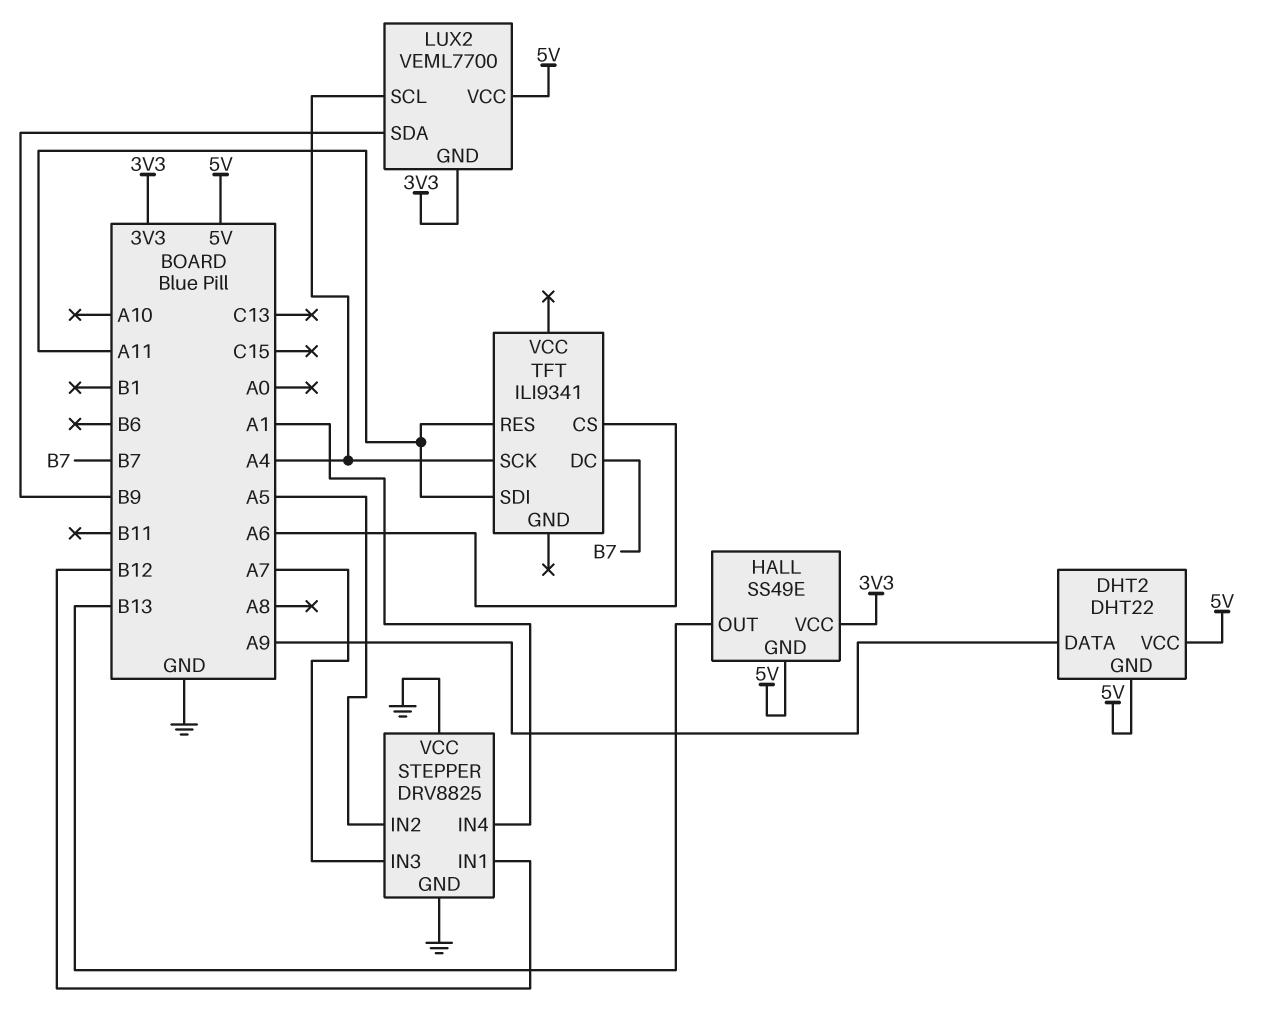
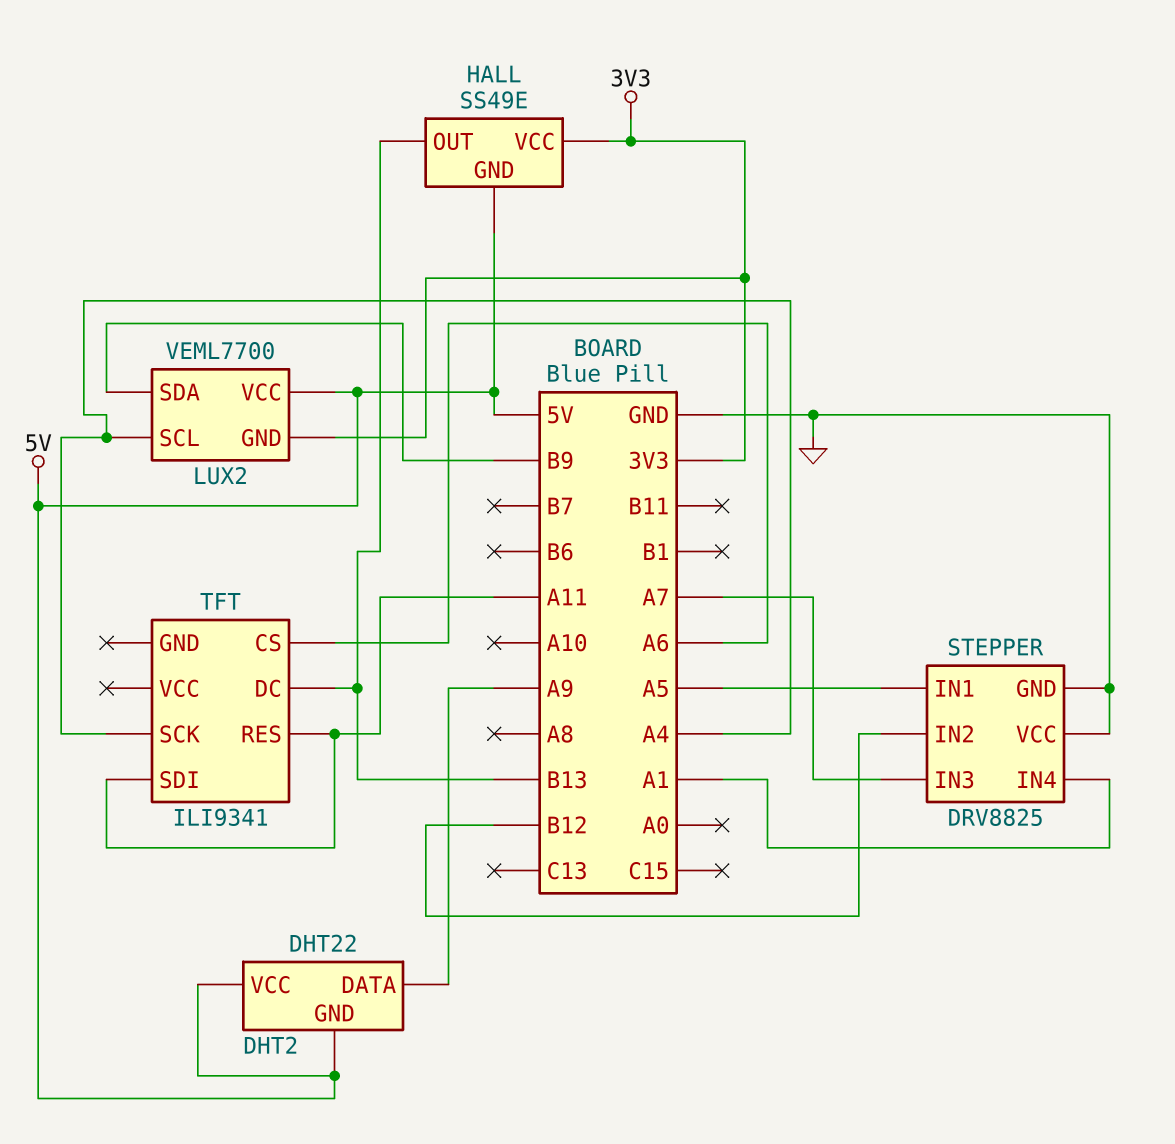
STEPPER pin IN1: B12 -> A5
STEPPER pin IN2: A5 -> B12
TFT pin DC: B7 -> B13

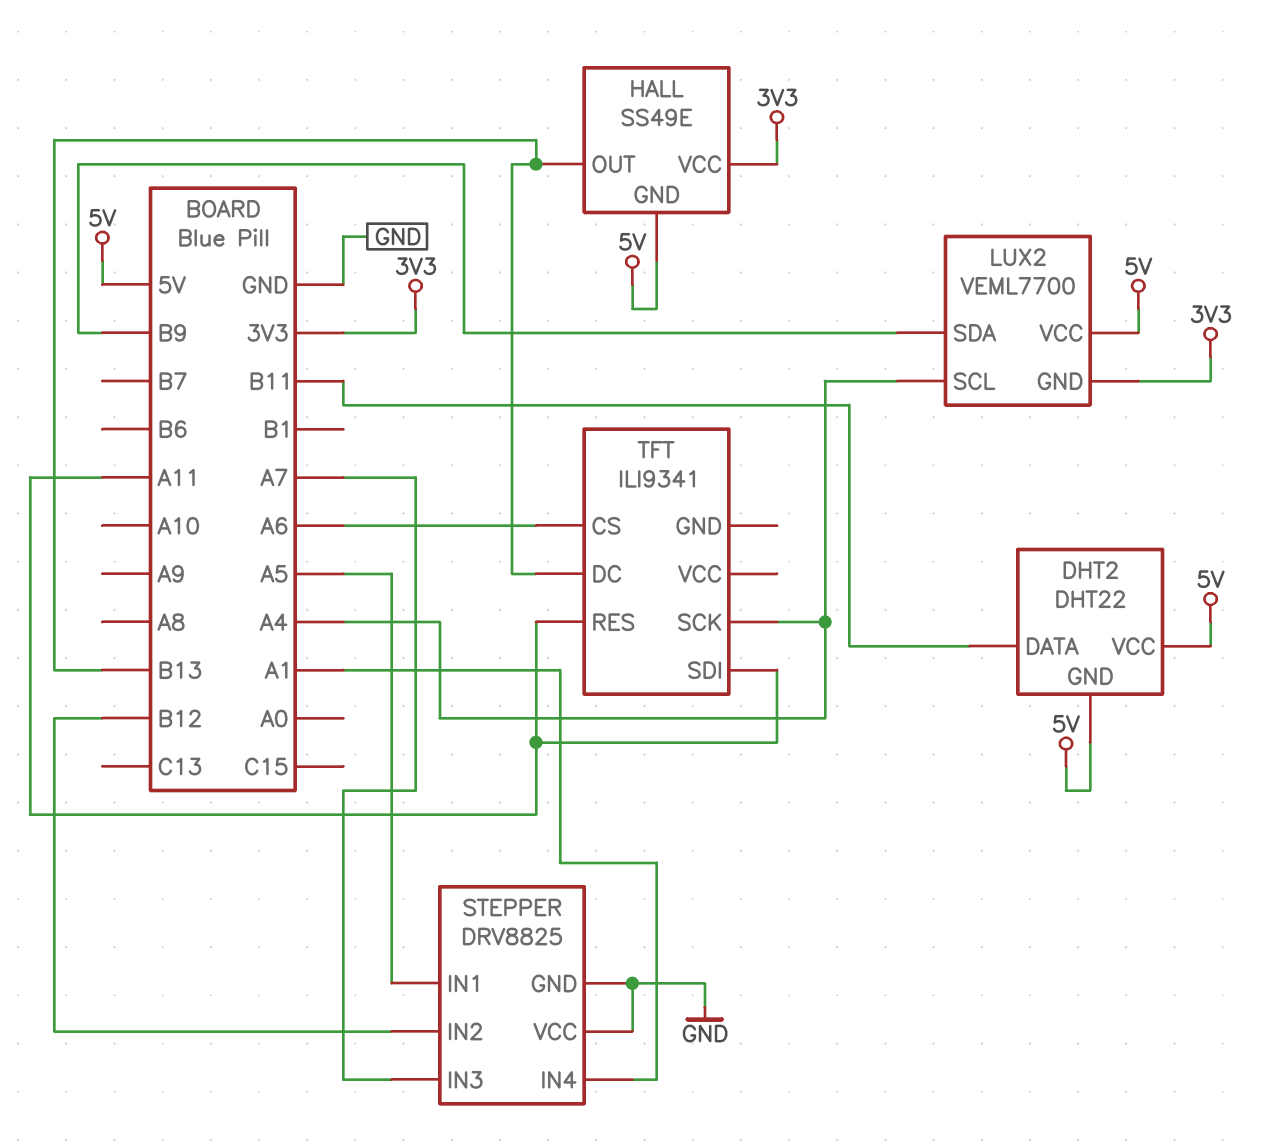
DHT2 pin DATA: A9 -> B11

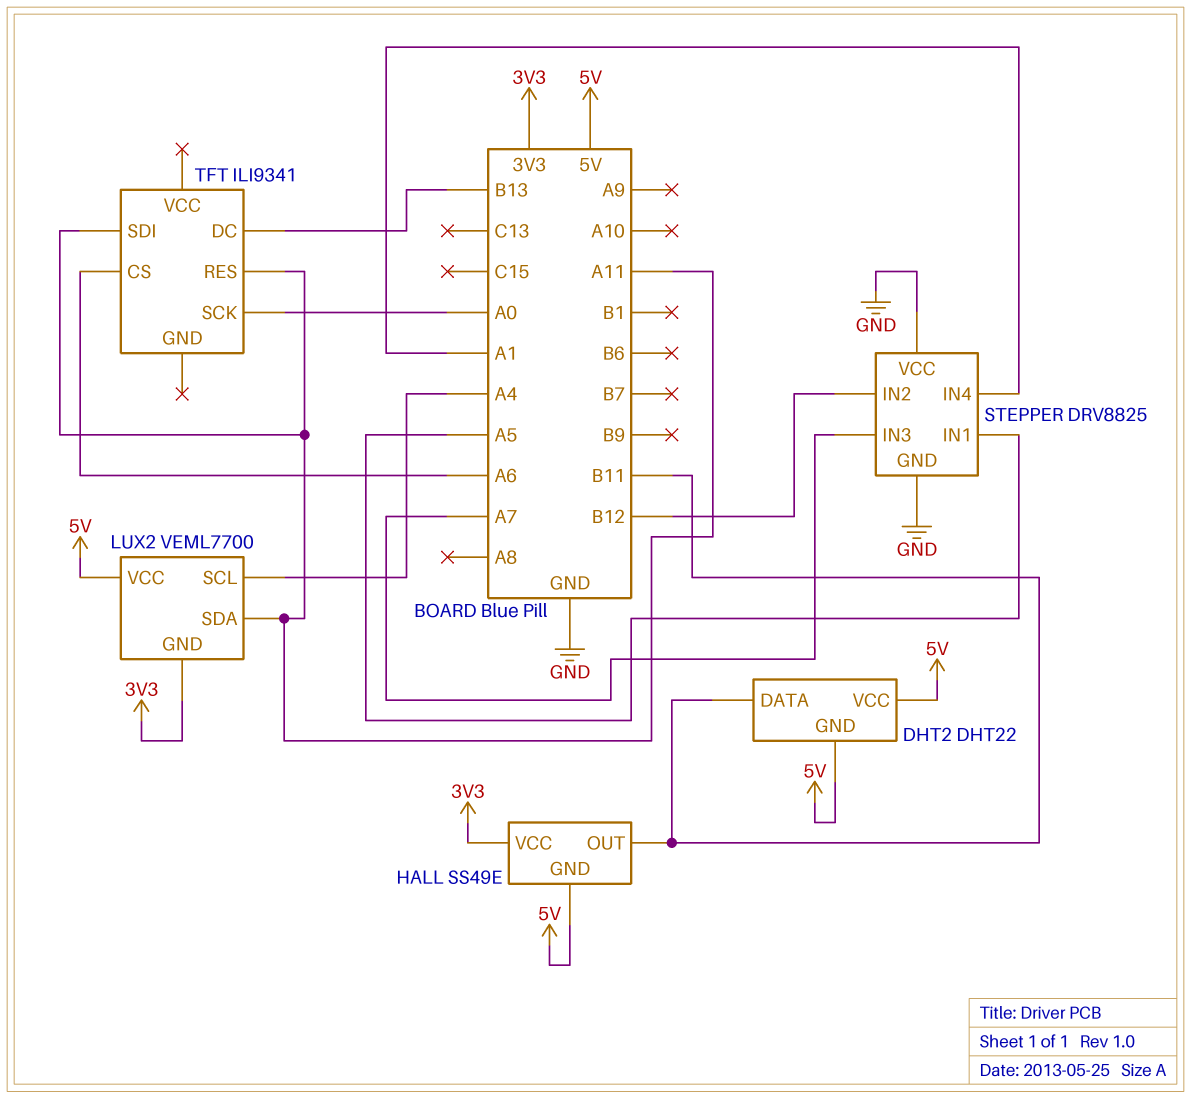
HALL pin OUT: B13 -> B11
LUX2 pin SDA: B9 -> A11
TFT pin SCK: A4 -> A0

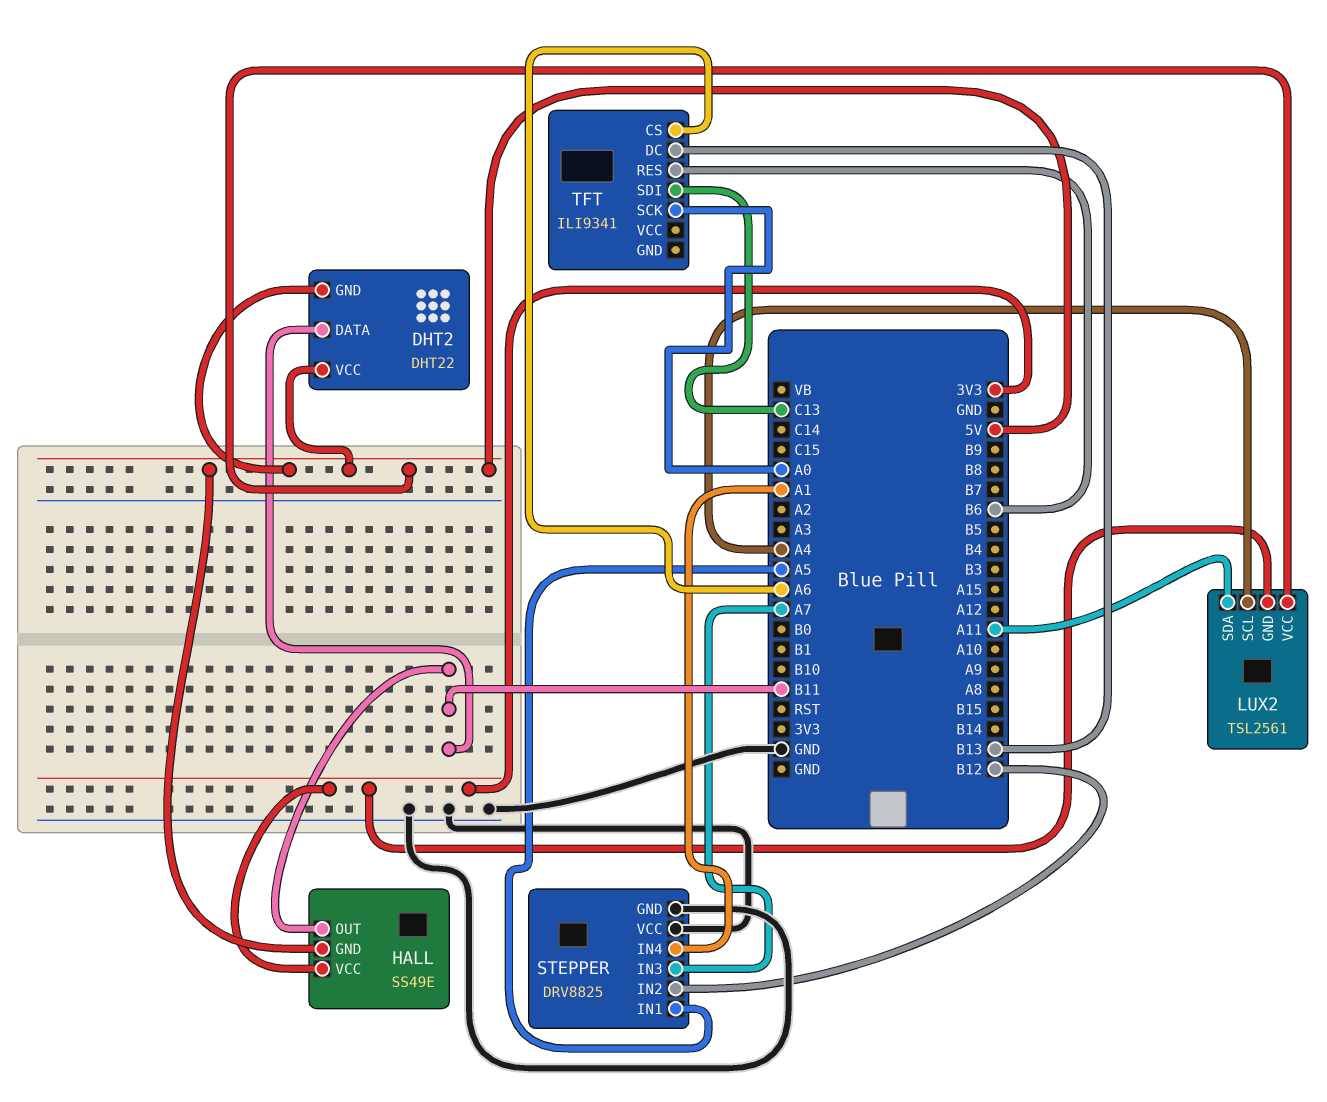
LUX2: VEML7700 -> TSL2561
TFT pin RES: A11 -> B6
TFT pin SDI: A11 -> C13

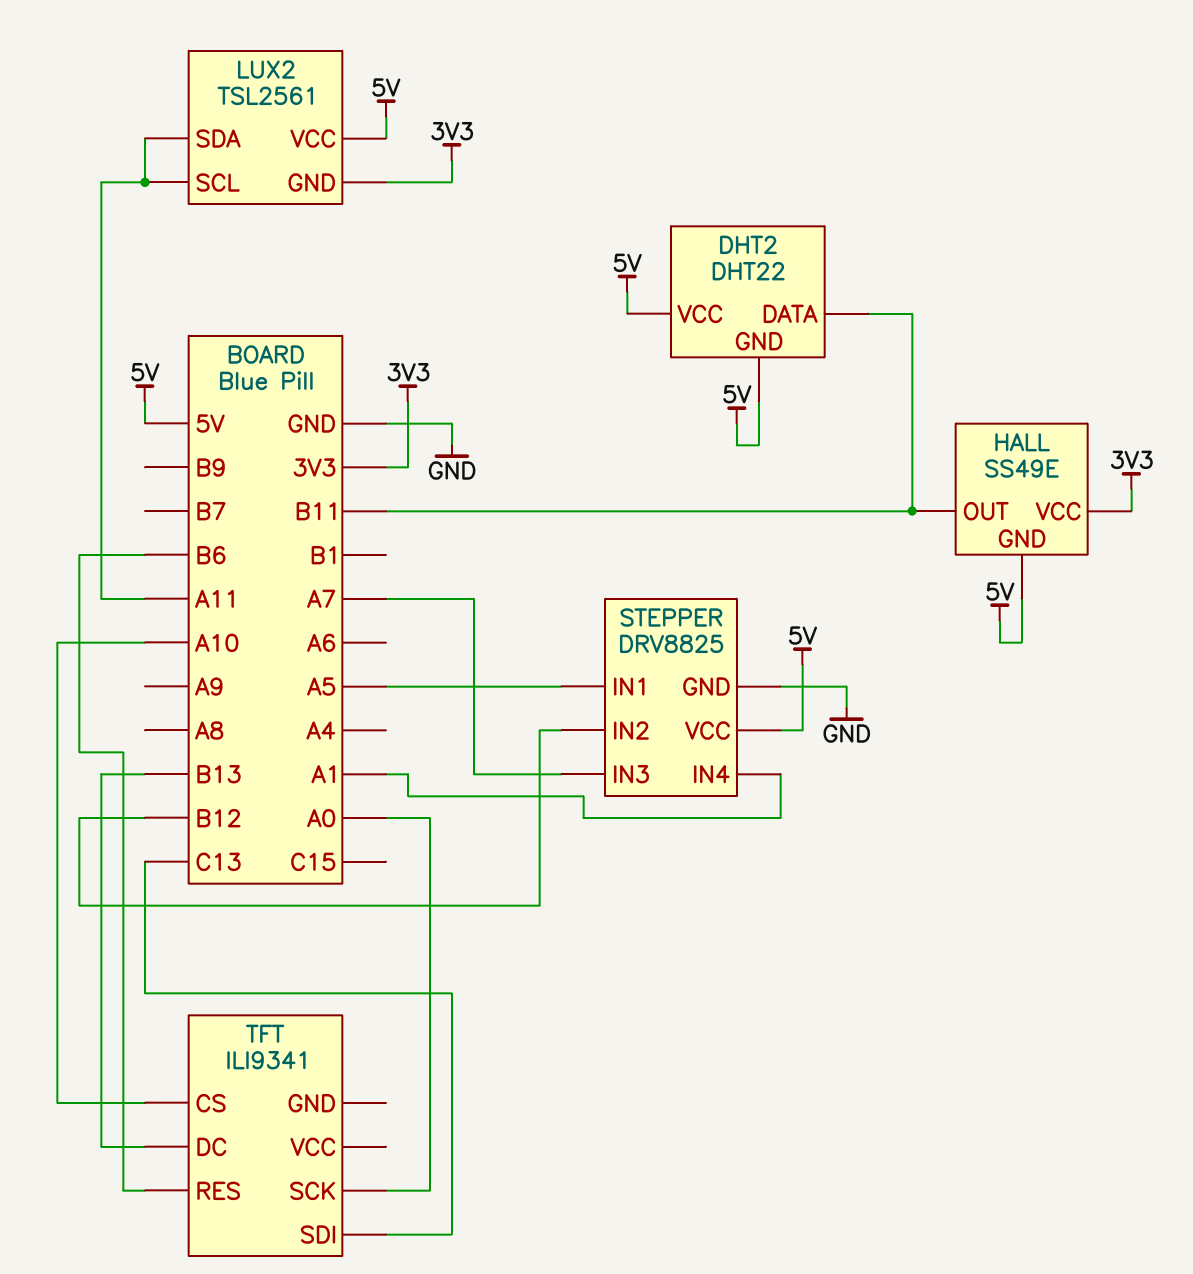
LUX2 pin SCL: A4 -> A11
STEPPER pin VCC: GND -> 5V
TFT pin CS: A6 -> A10

